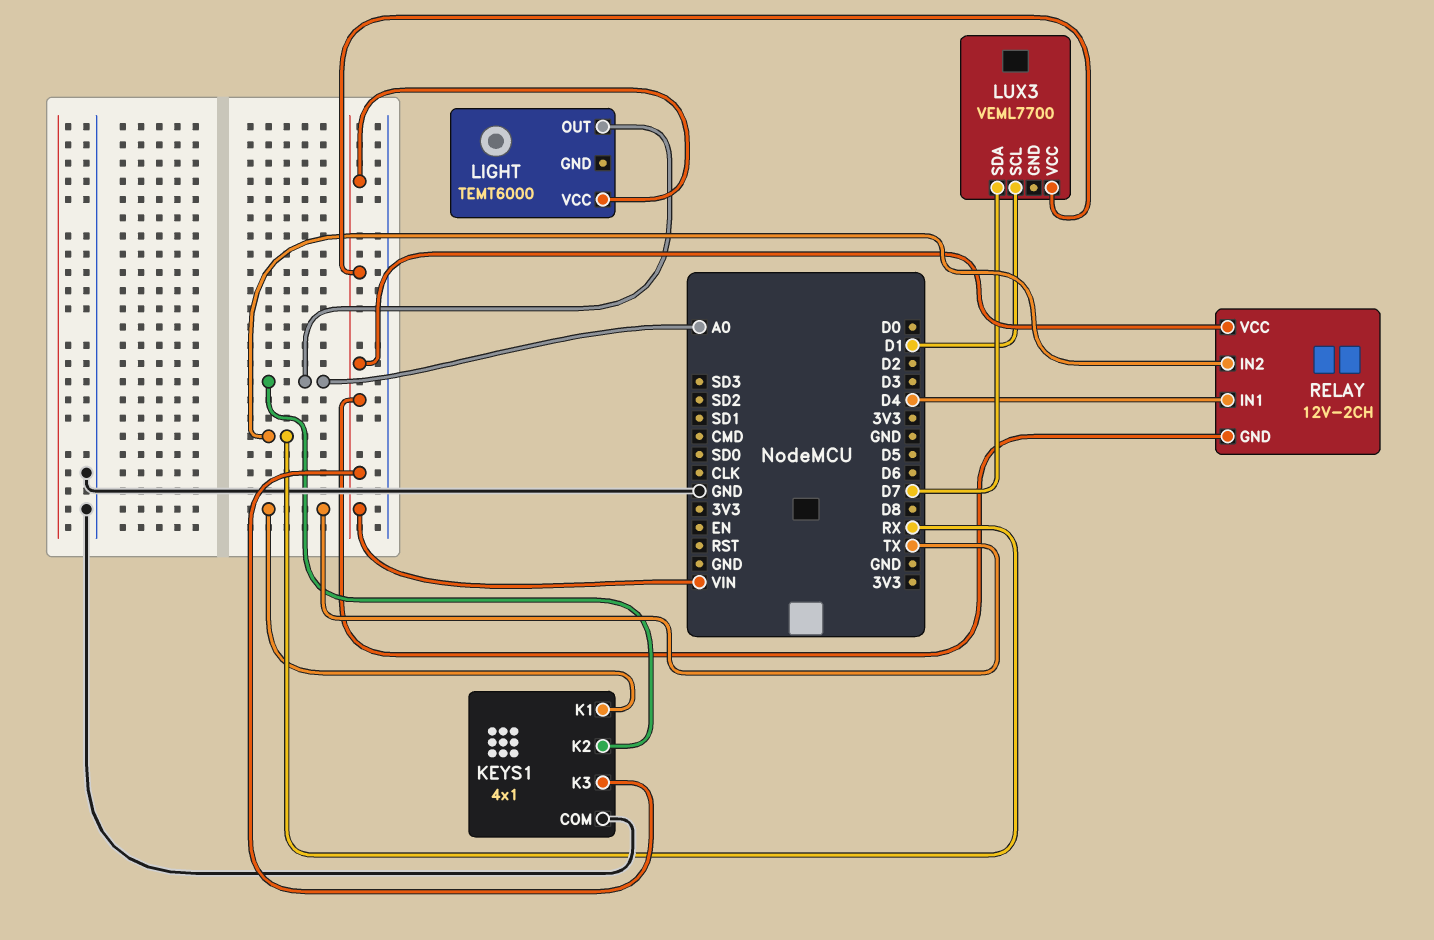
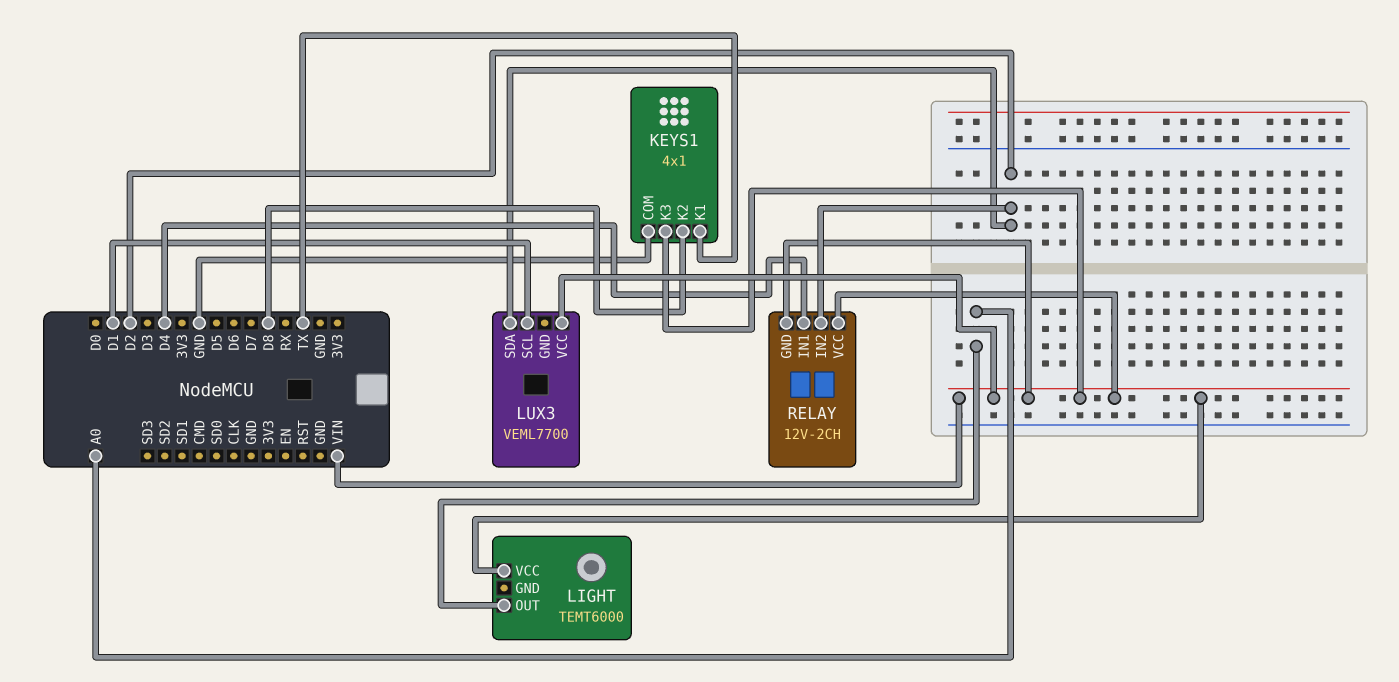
KEYS1 pin K2: A0 -> D8
LUX3 pin SDA: D7 -> D2
RELAY pin IN2: RX -> D2

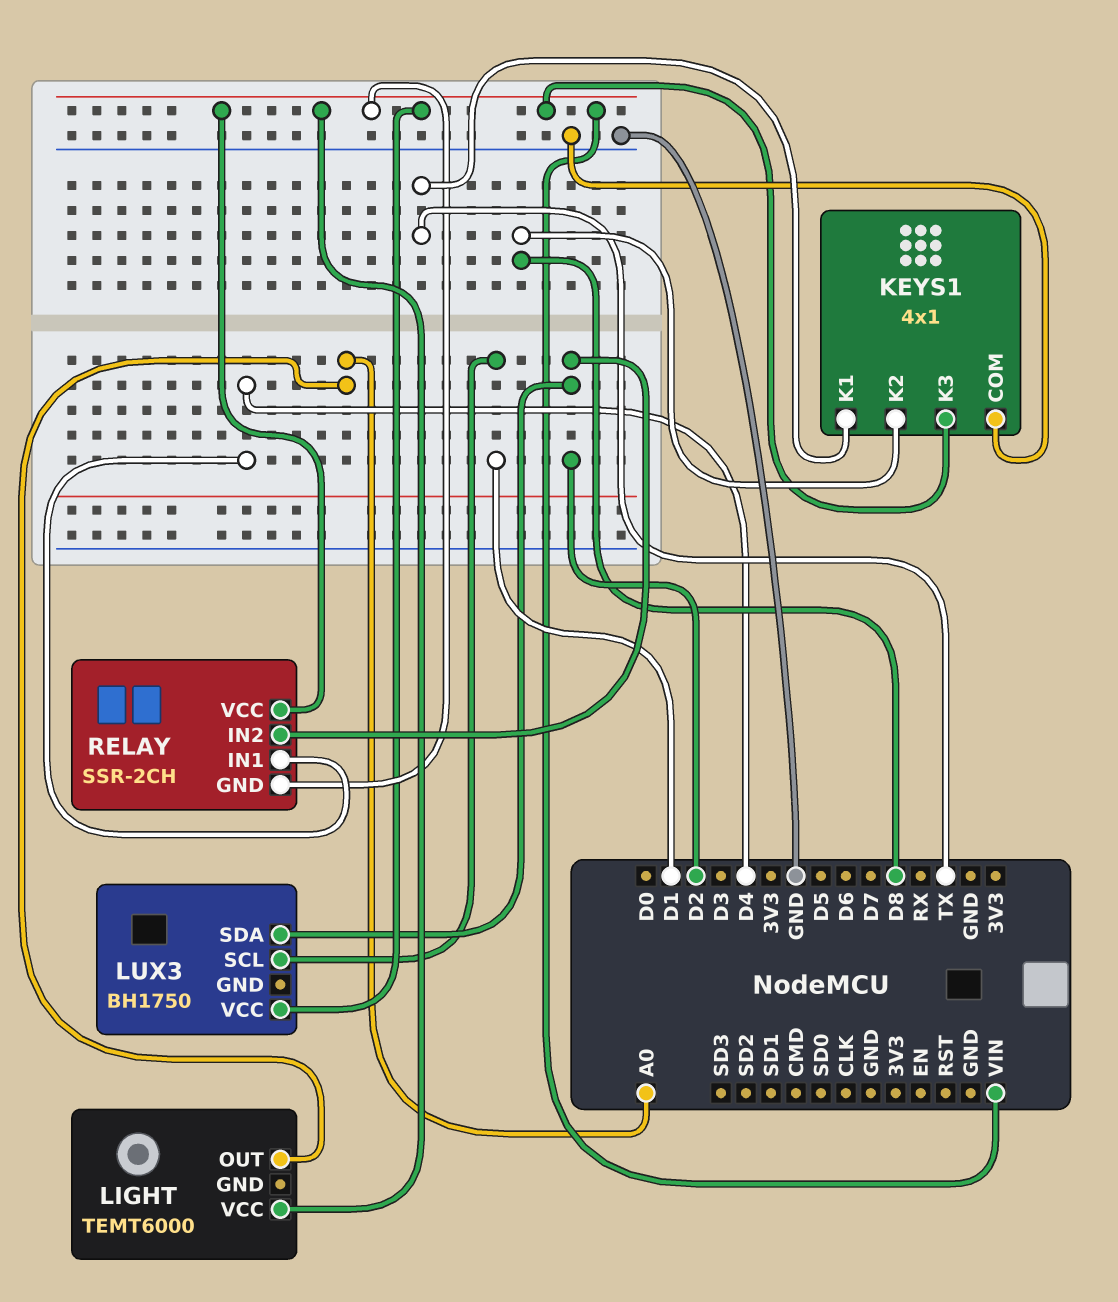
LUX3: VEML7700 -> BH1750
RELAY: 12V-2CH -> SSR-2CH

